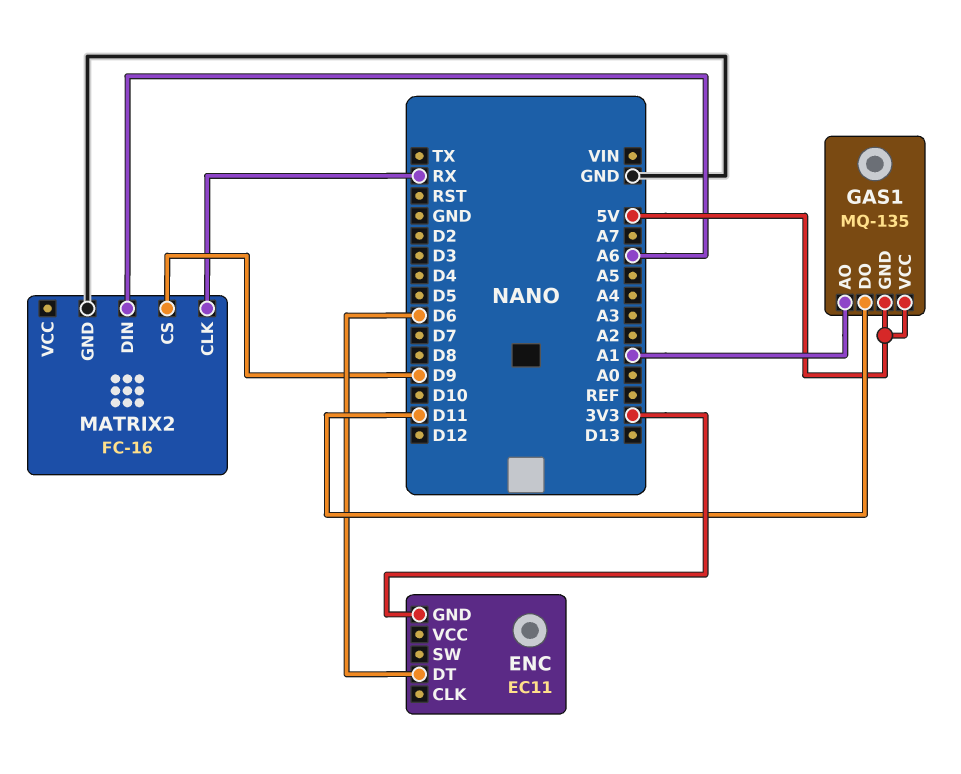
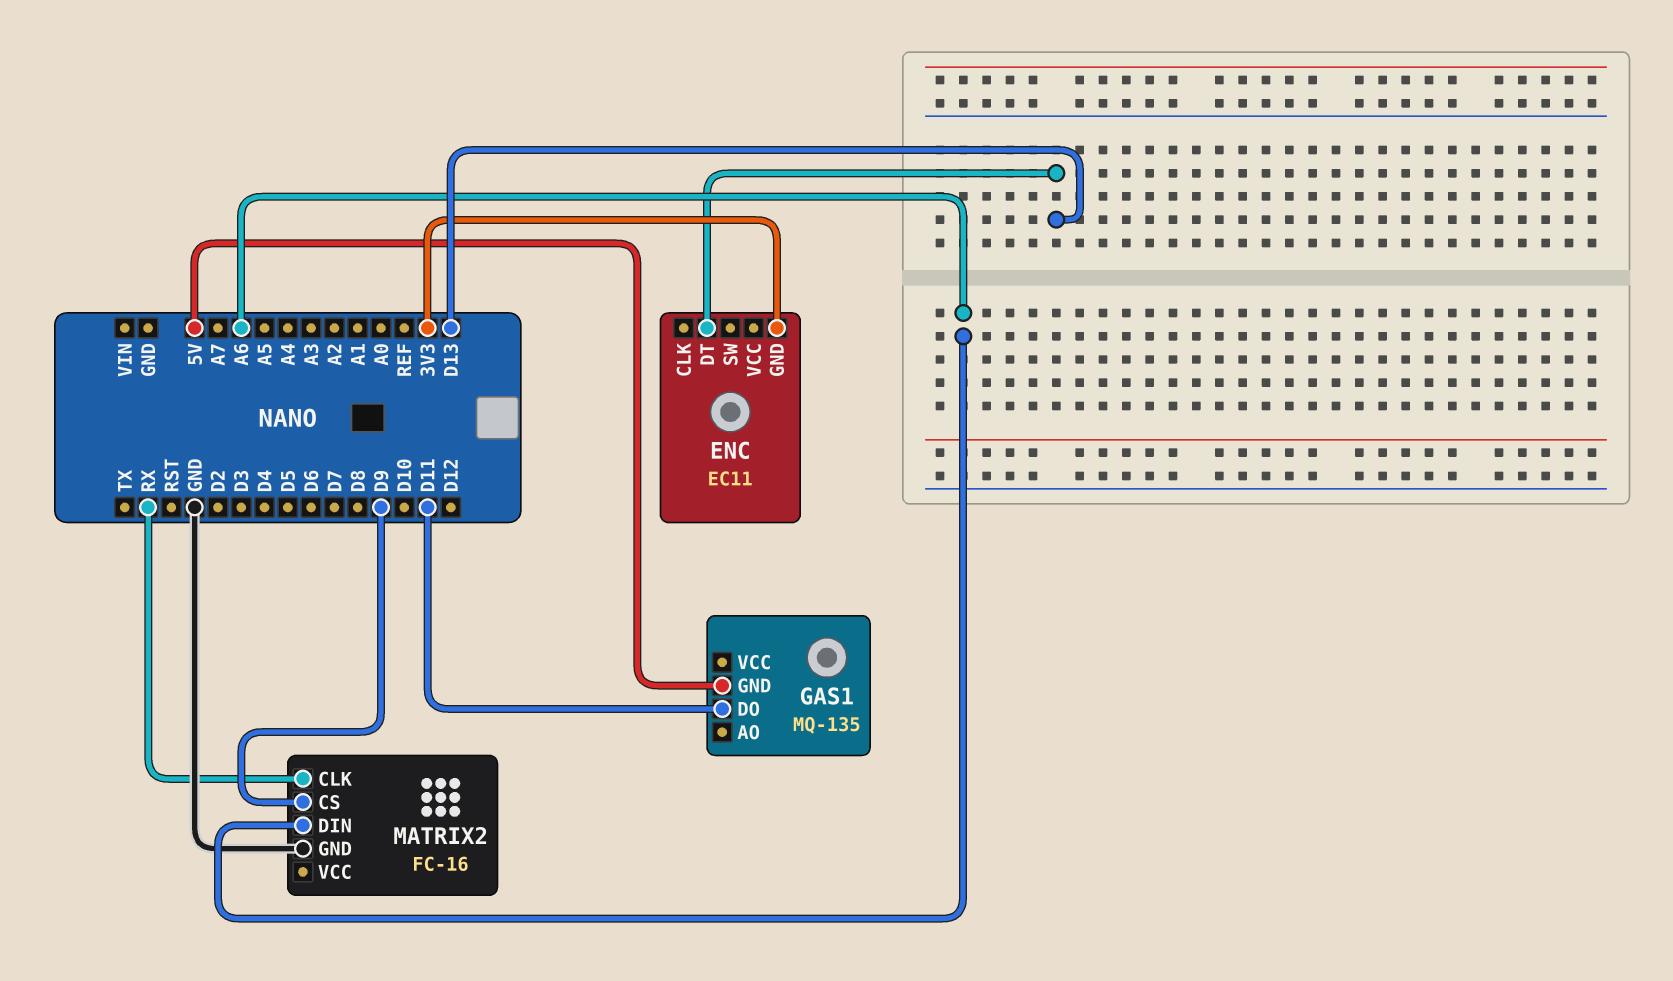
ENC pin DT: D6 -> D13
GAS1 pin AO: A1 -> none
GAS1 pin VCC: 5V -> none

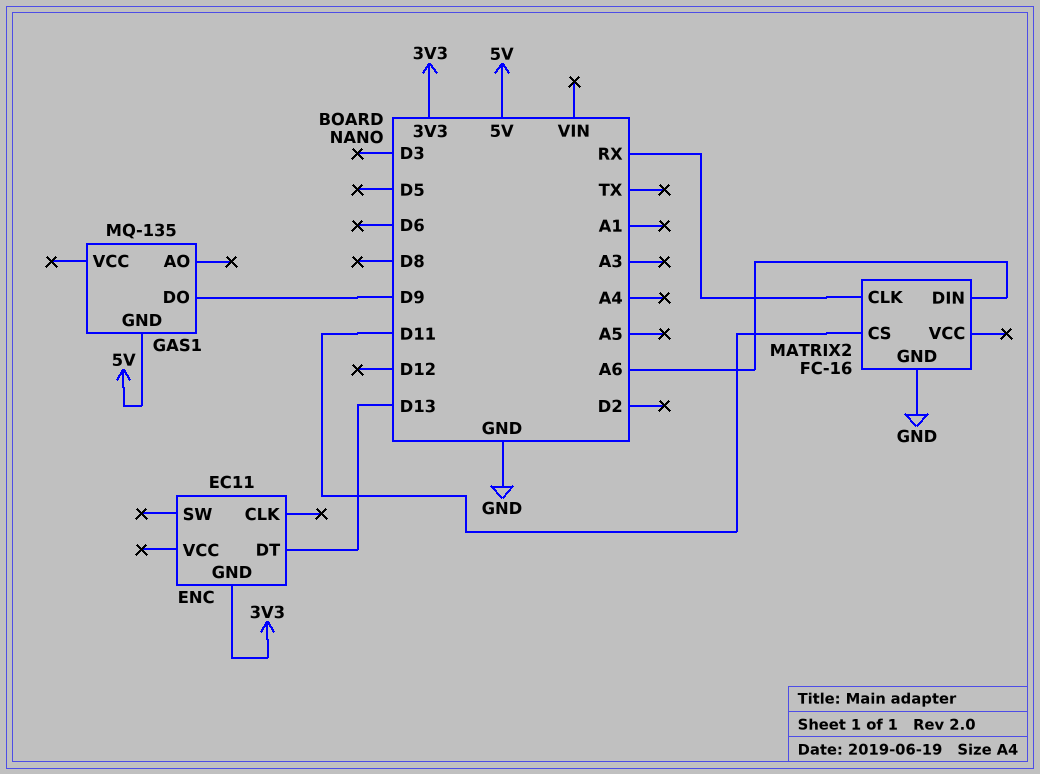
GAS1 pin DO: D11 -> D9
MATRIX2 pin CS: D9 -> D11

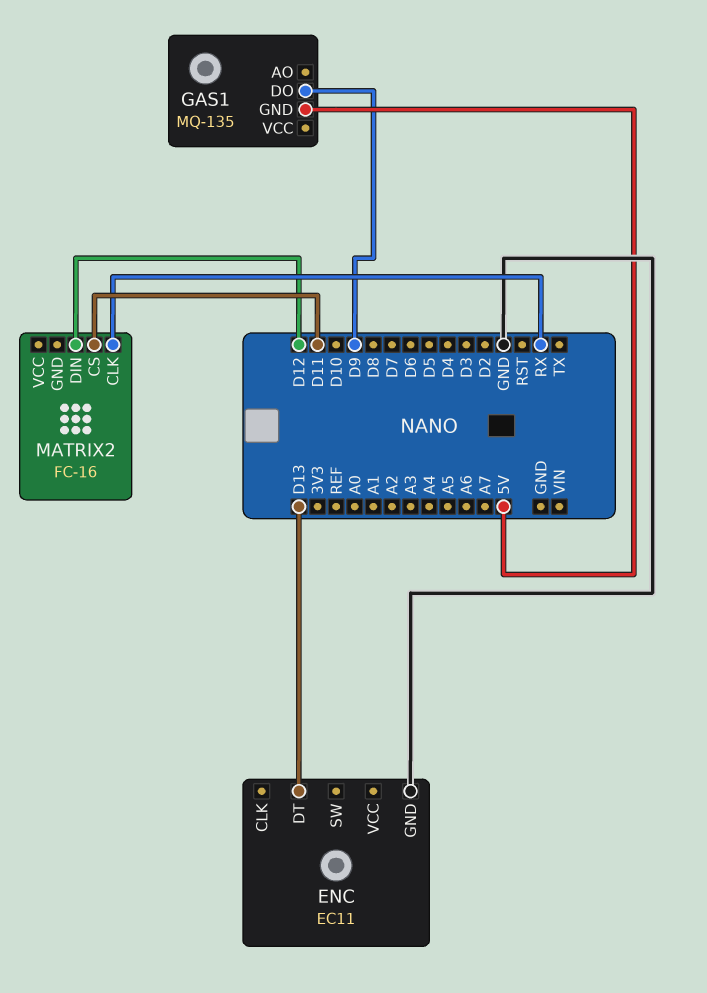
ENC pin GND: 3V3 -> GND
MATRIX2 pin DIN: A6 -> D12
MATRIX2 pin GND: GND -> none

